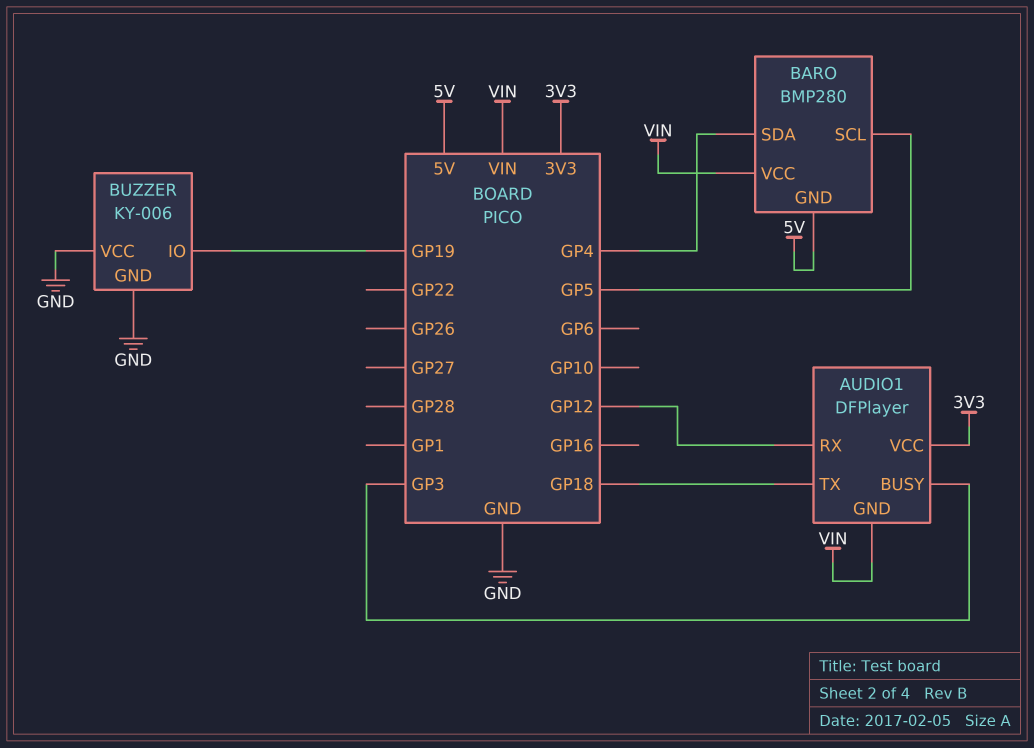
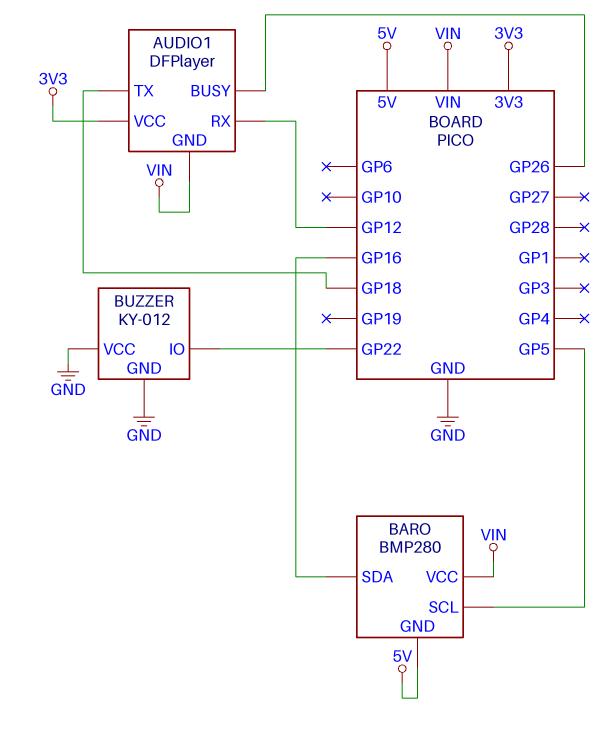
AUDIO1 pin BUSY: GP3 -> GP26
BARO pin SDA: GP4 -> GP16
BUZZER: KY-006 -> KY-012
BUZZER pin IO: GP19 -> GP22

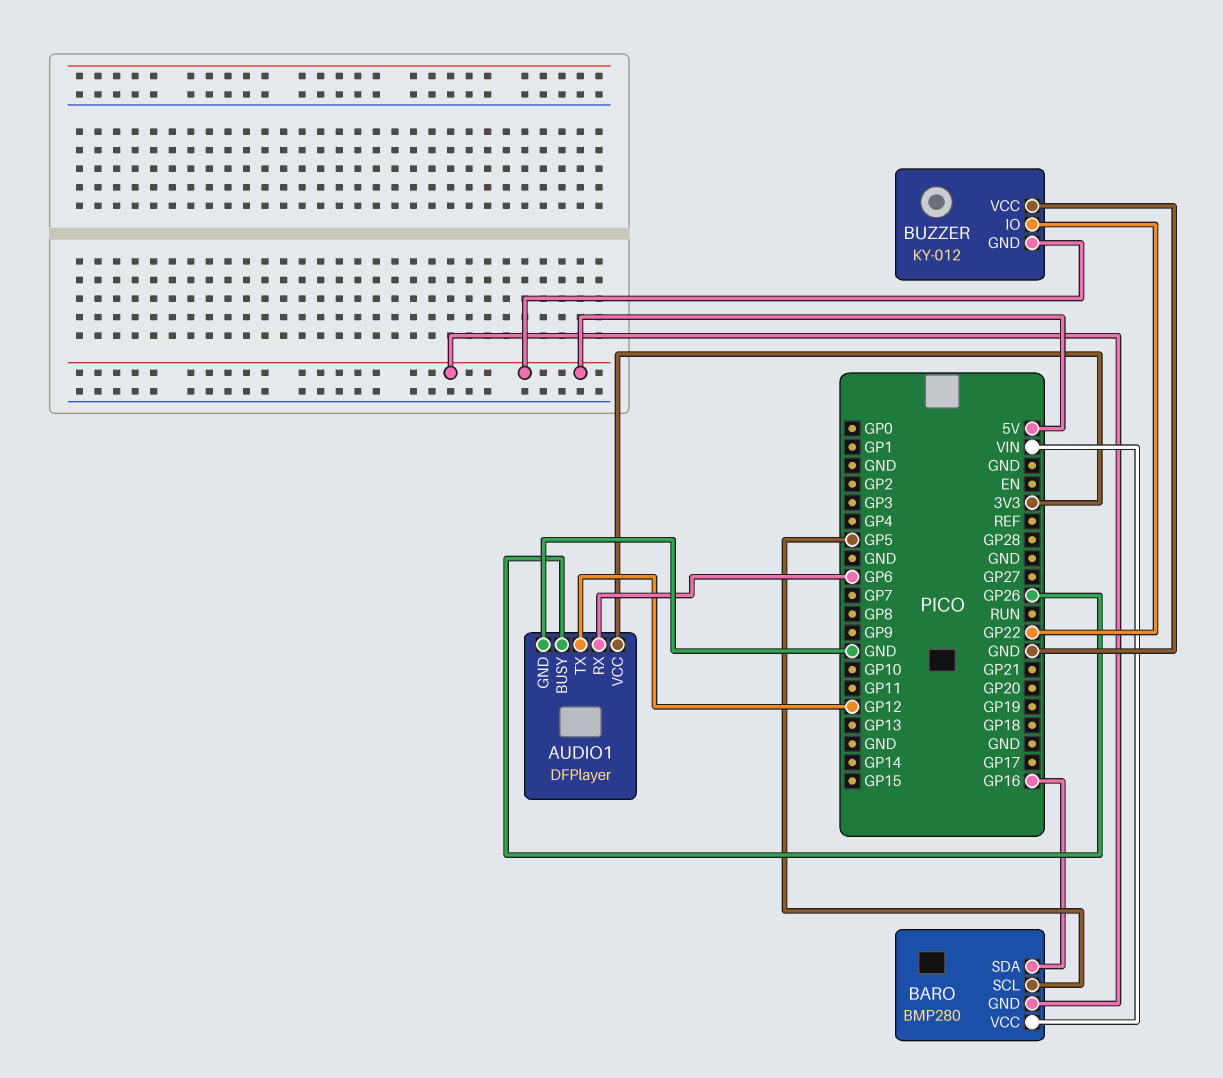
AUDIO1 pin GND: VIN -> GND
AUDIO1 pin RX: GP12 -> GP6
AUDIO1 pin TX: GP18 -> GP12
BUZZER pin GND: GND -> 5V

